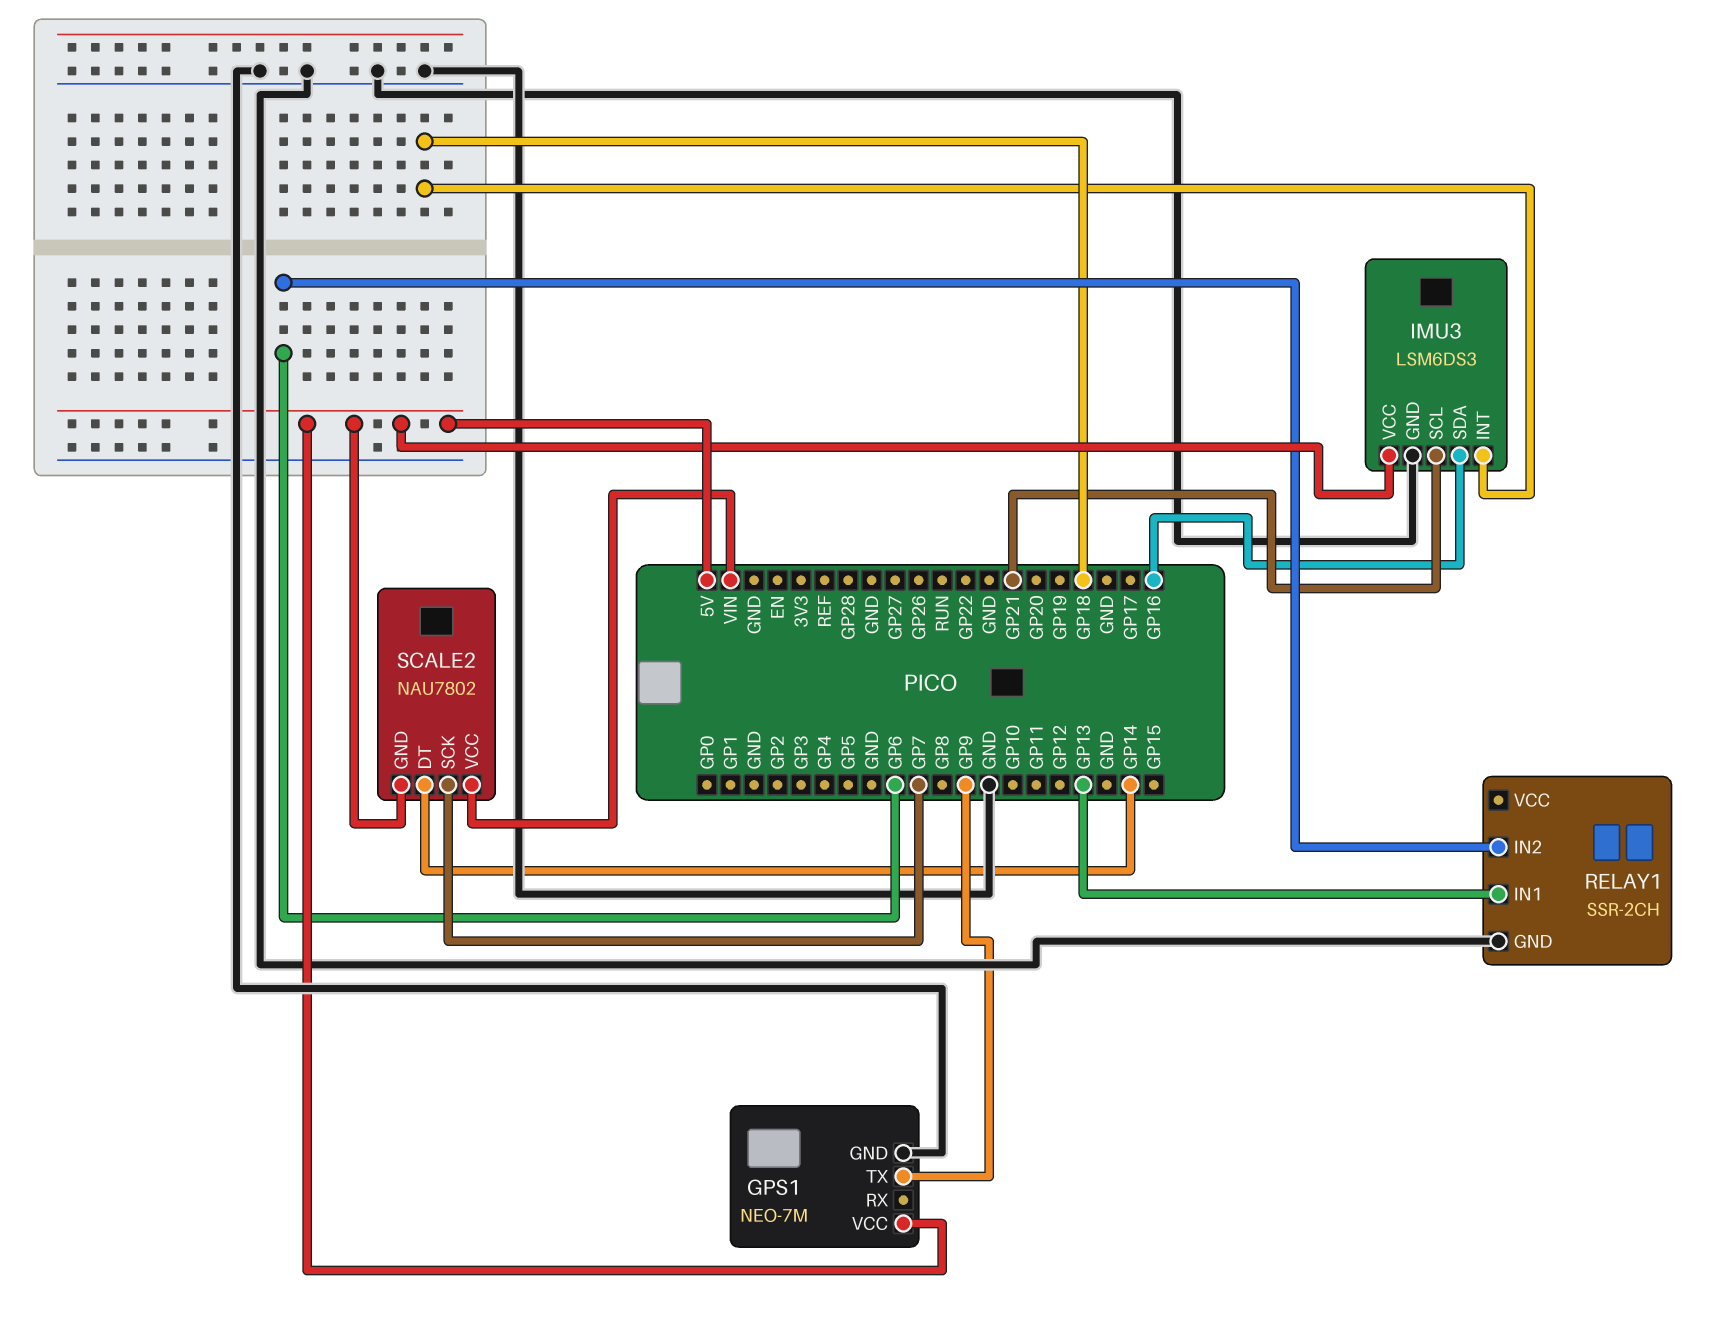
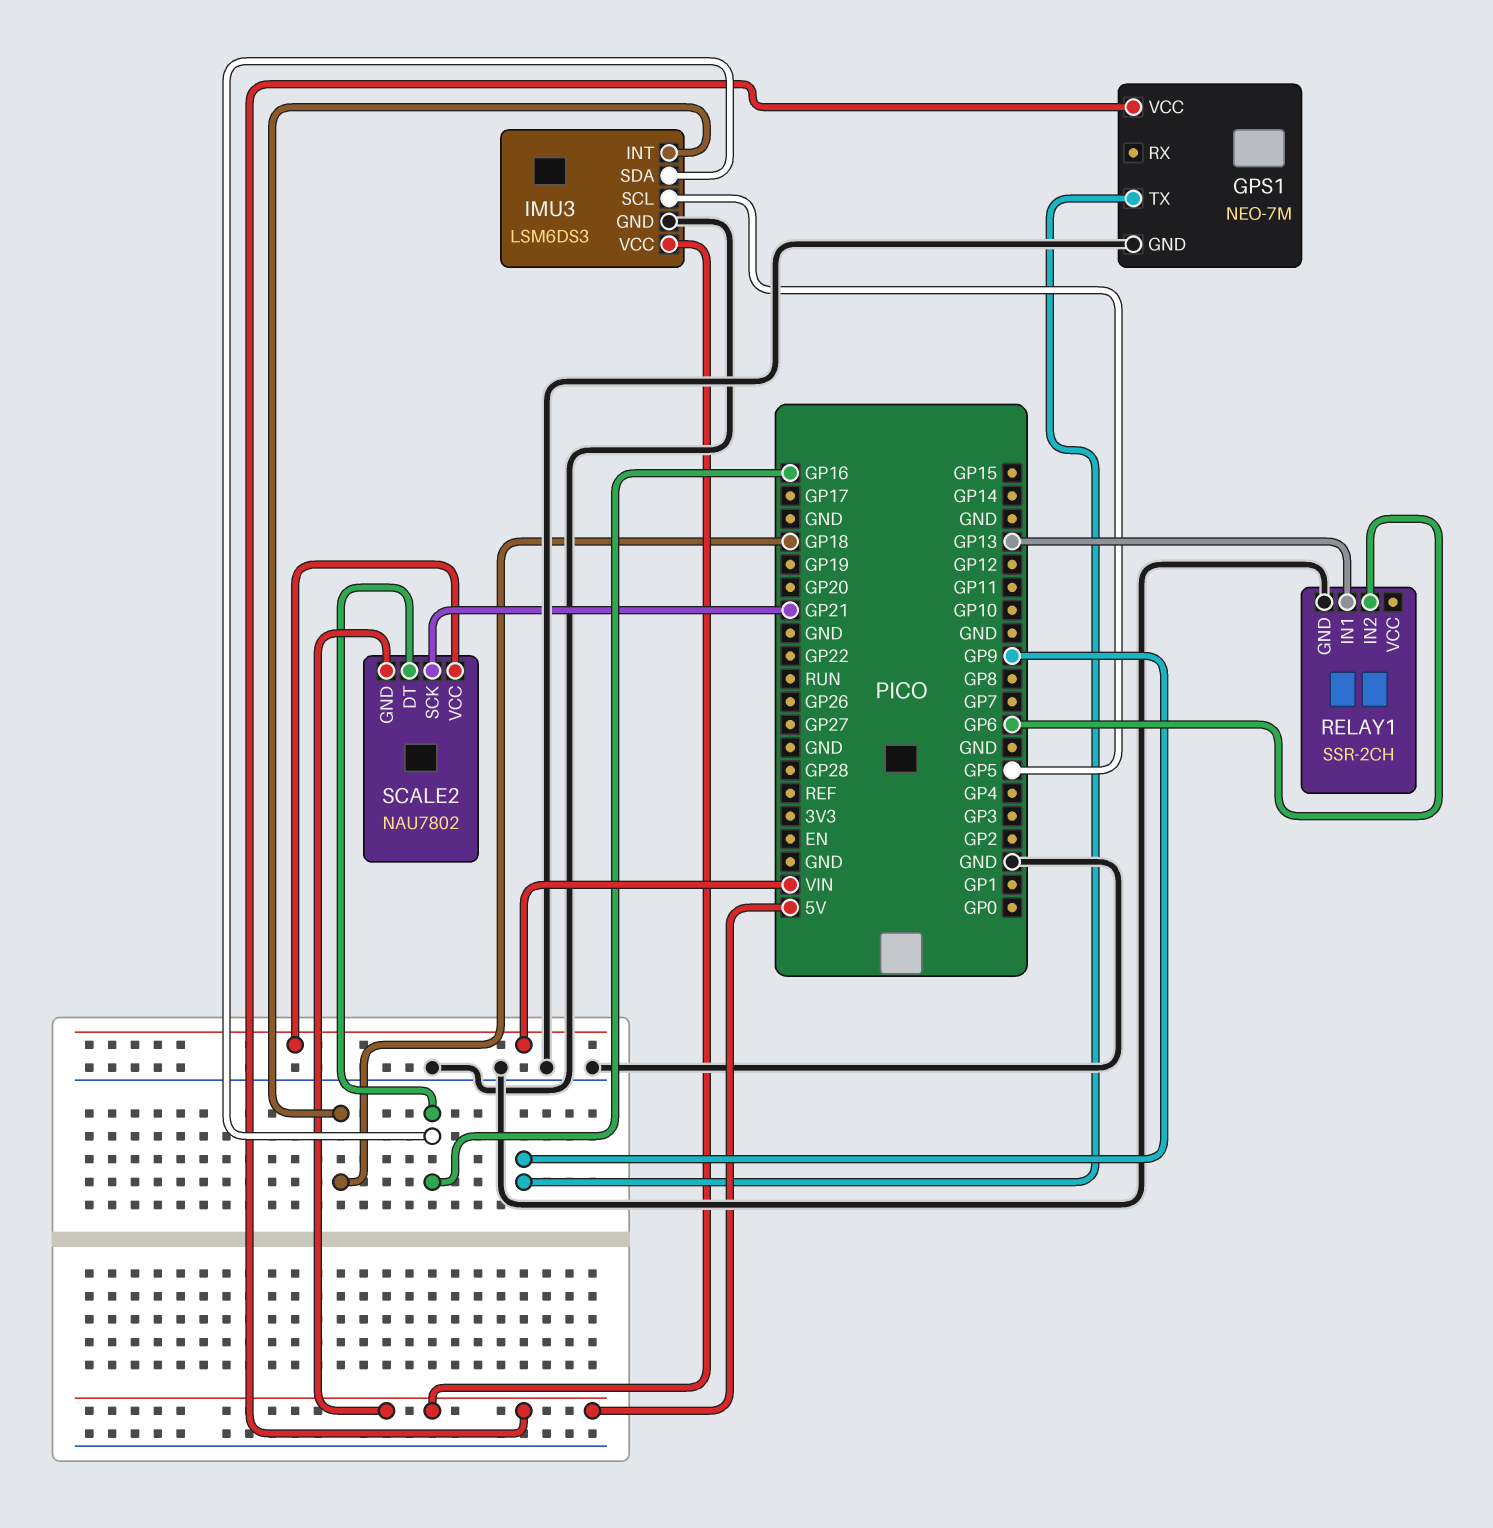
IMU3 pin SCL: GP21 -> GP5
SCALE2 pin DT: GP14 -> GP16
SCALE2 pin SCK: GP7 -> GP21

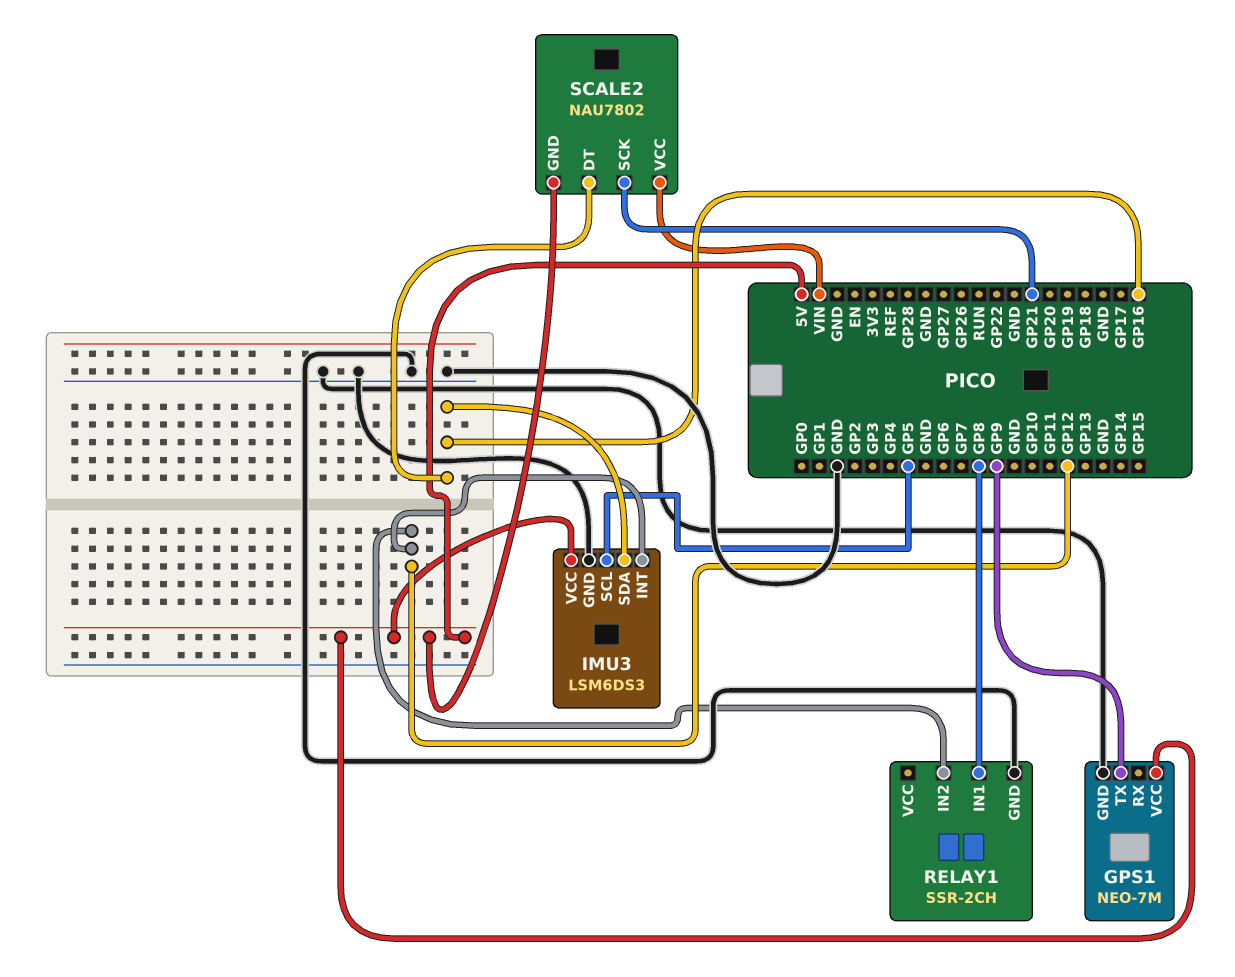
IMU3 pin INT: GP18 -> GP12
RELAY1 pin IN1: GP13 -> GP8
RELAY1 pin IN2: GP6 -> GP12

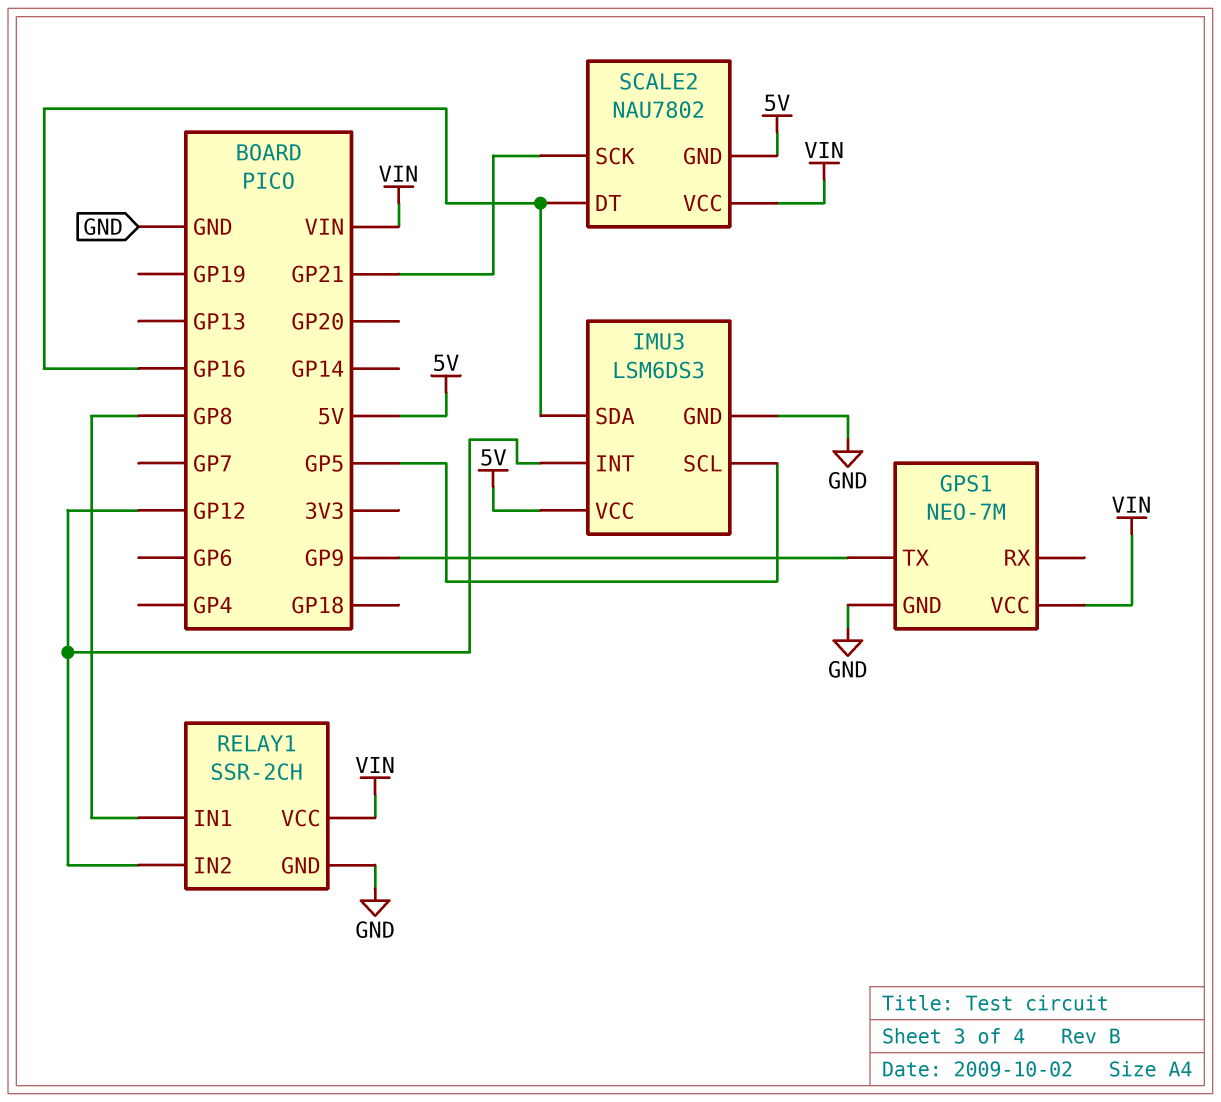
GPS1 pin VCC: 5V -> VIN
RELAY1 pin VCC: none -> VIN

